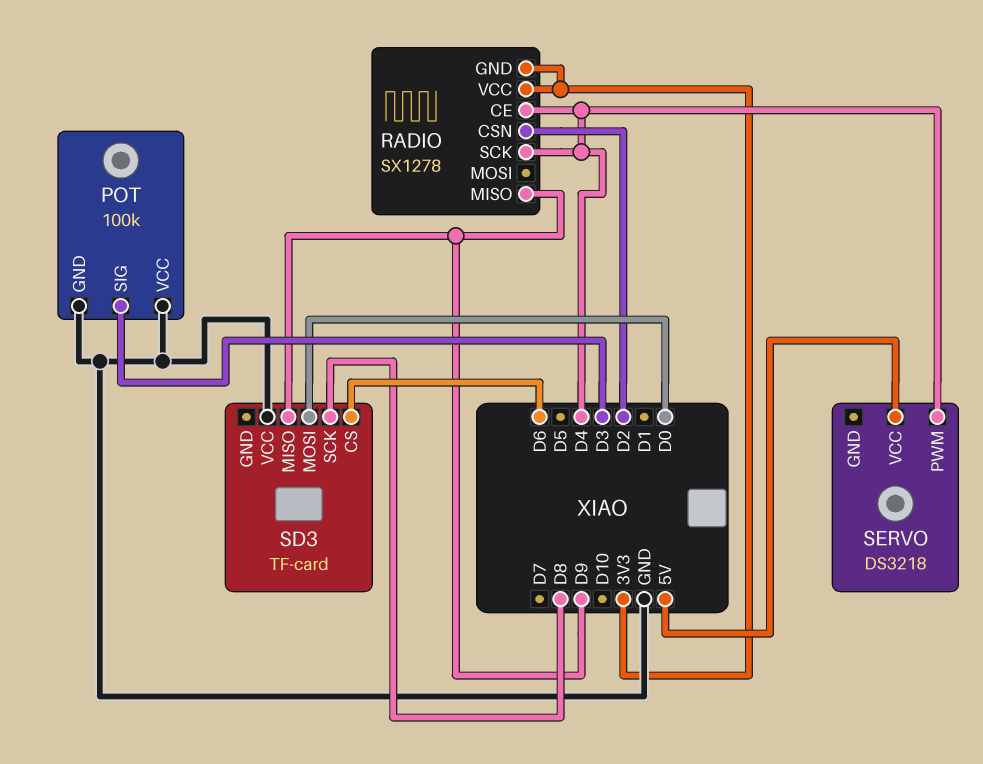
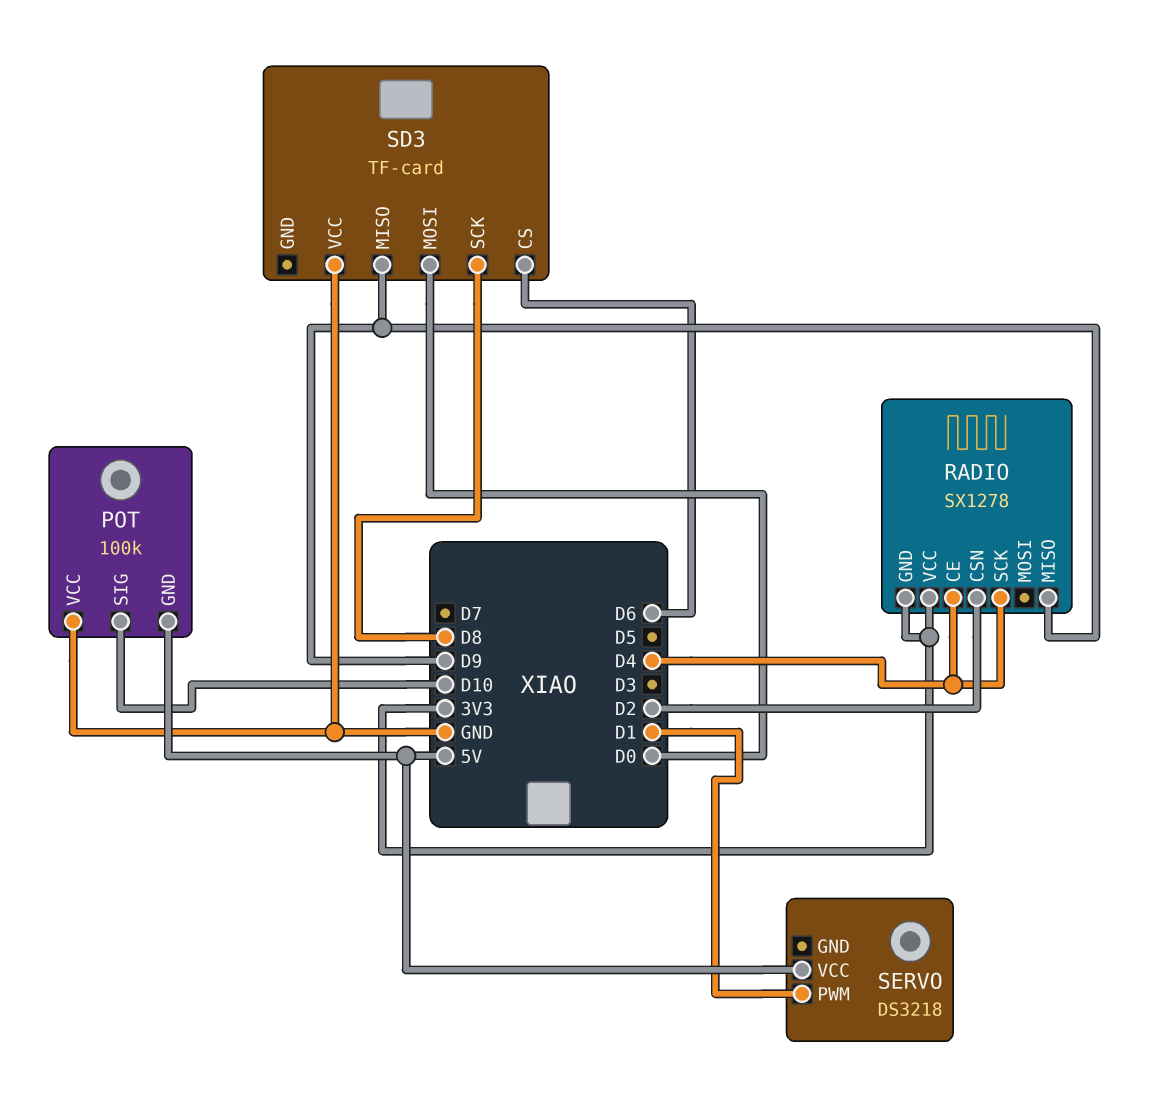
POT pin GND: GND -> 5V
POT pin SIG: D3 -> D10
SERVO pin PWM: D4 -> D1

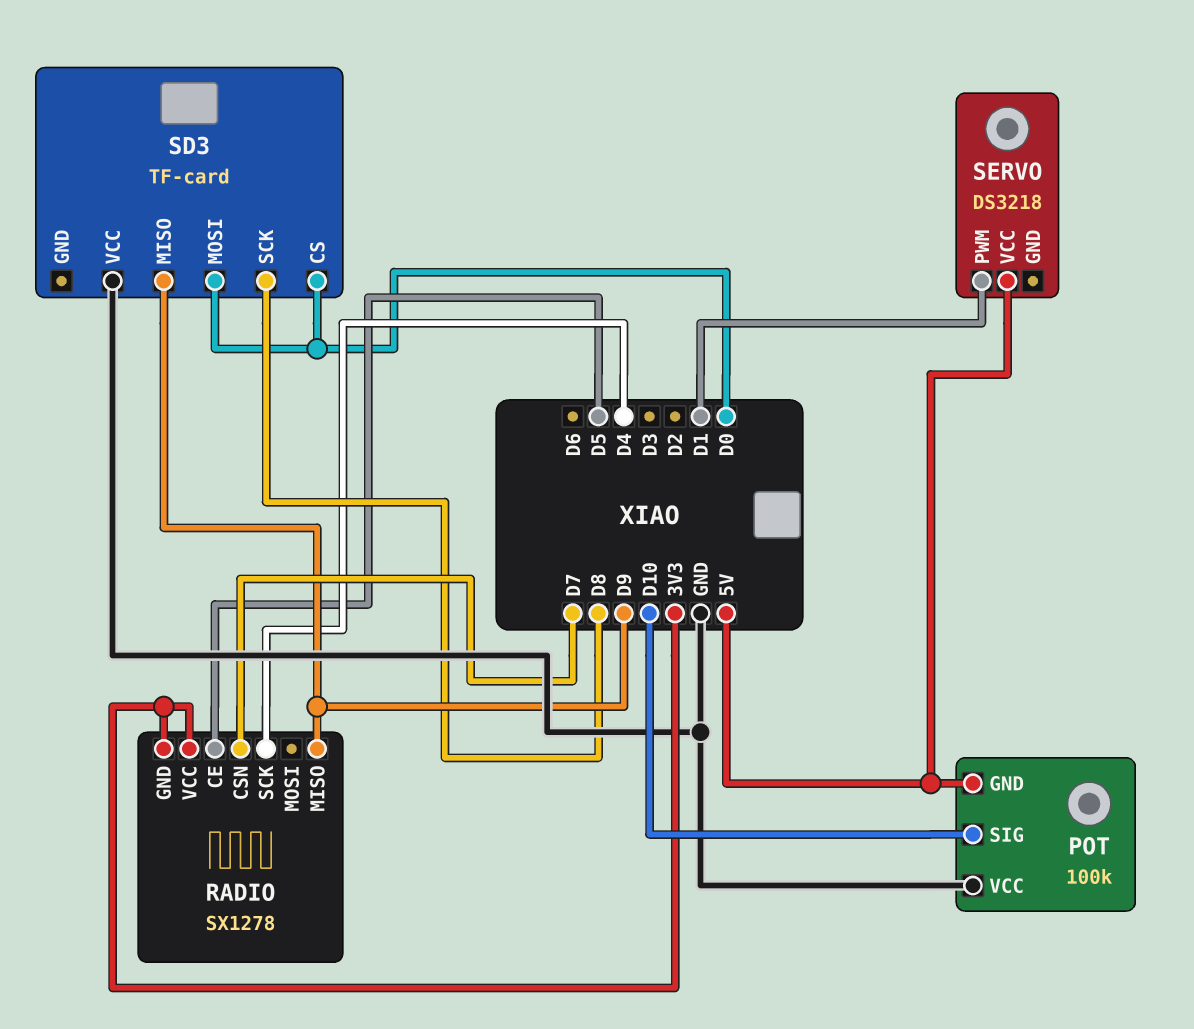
RADIO pin CE: D4 -> D5
RADIO pin CSN: D2 -> D7
SD3 pin CS: D6 -> D0

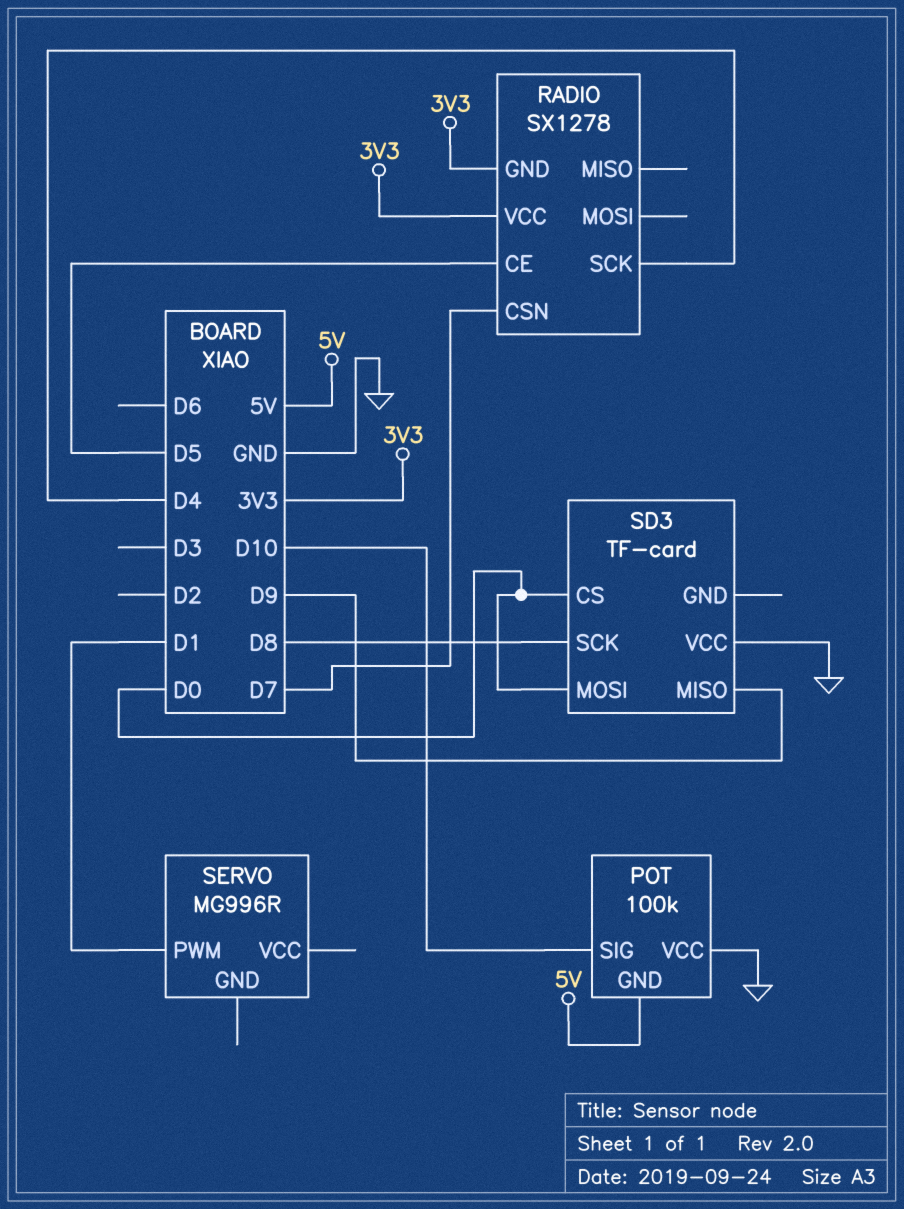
RADIO pin MISO: D9 -> none
SERVO: DS3218 -> MG996R
SERVO pin VCC: 5V -> none

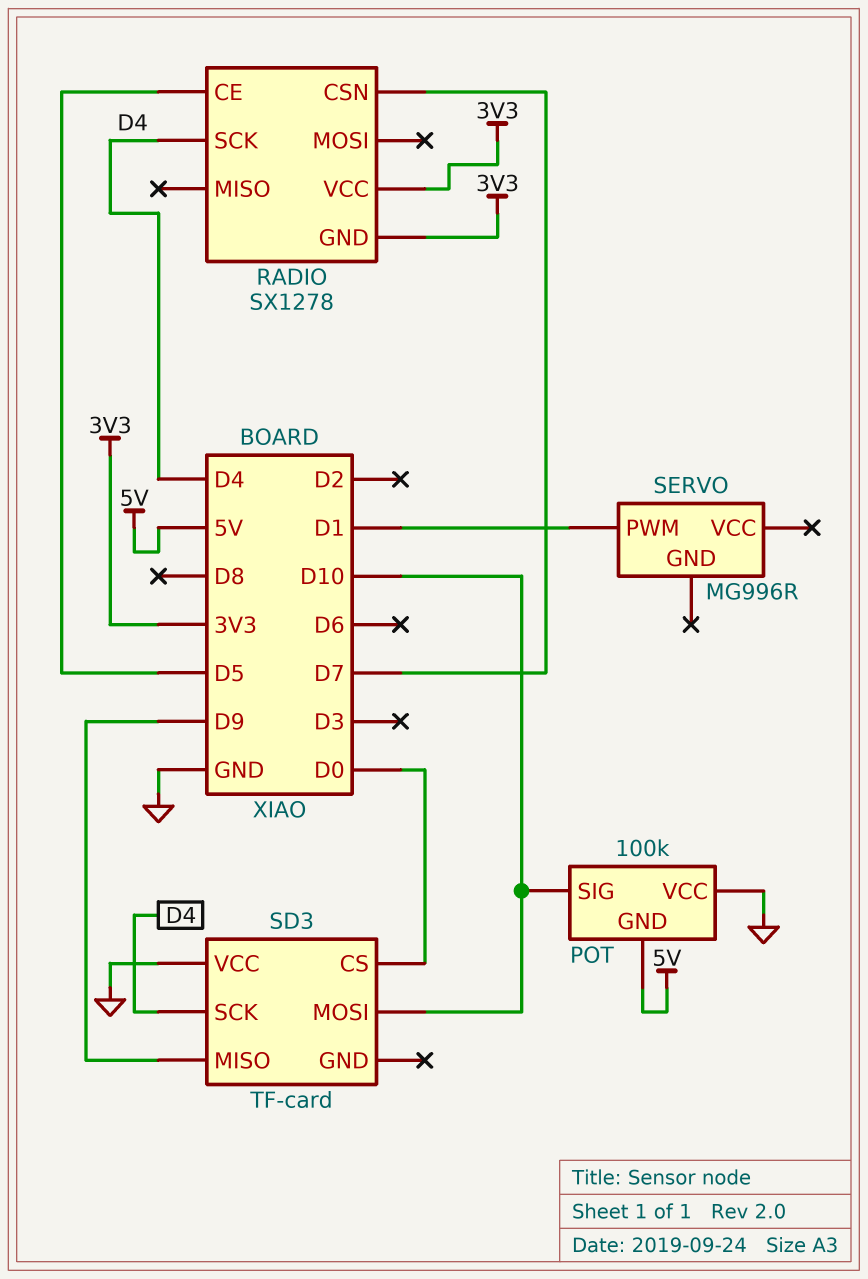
SD3 pin MOSI: D0 -> D10
SD3 pin SCK: D8 -> D4

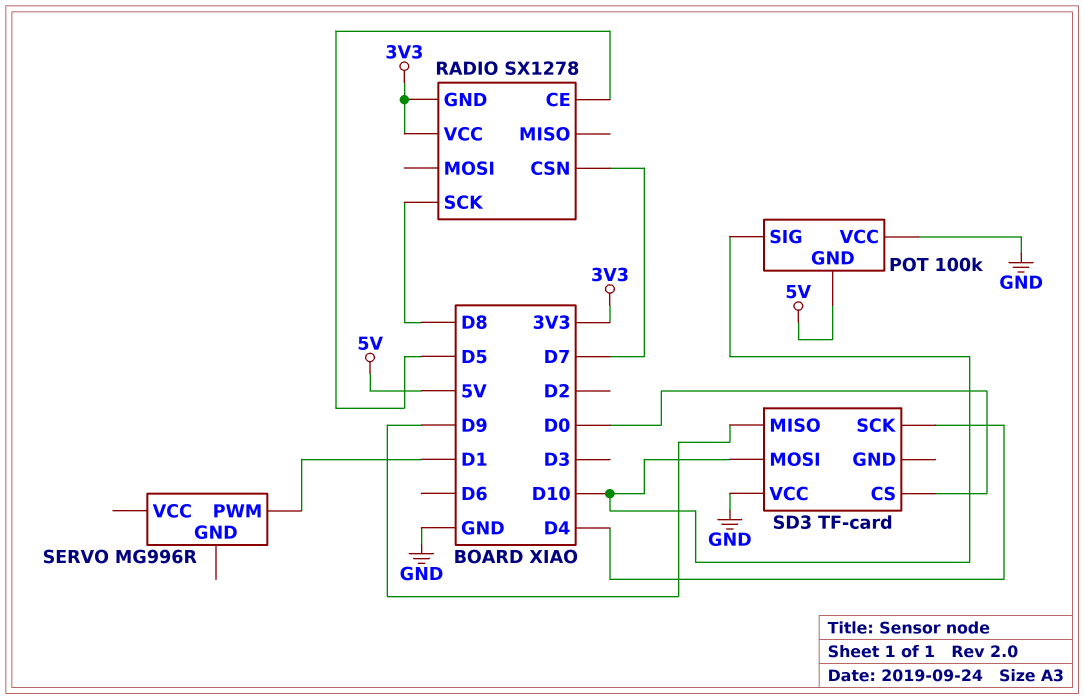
RADIO pin SCK: D4 -> D8

